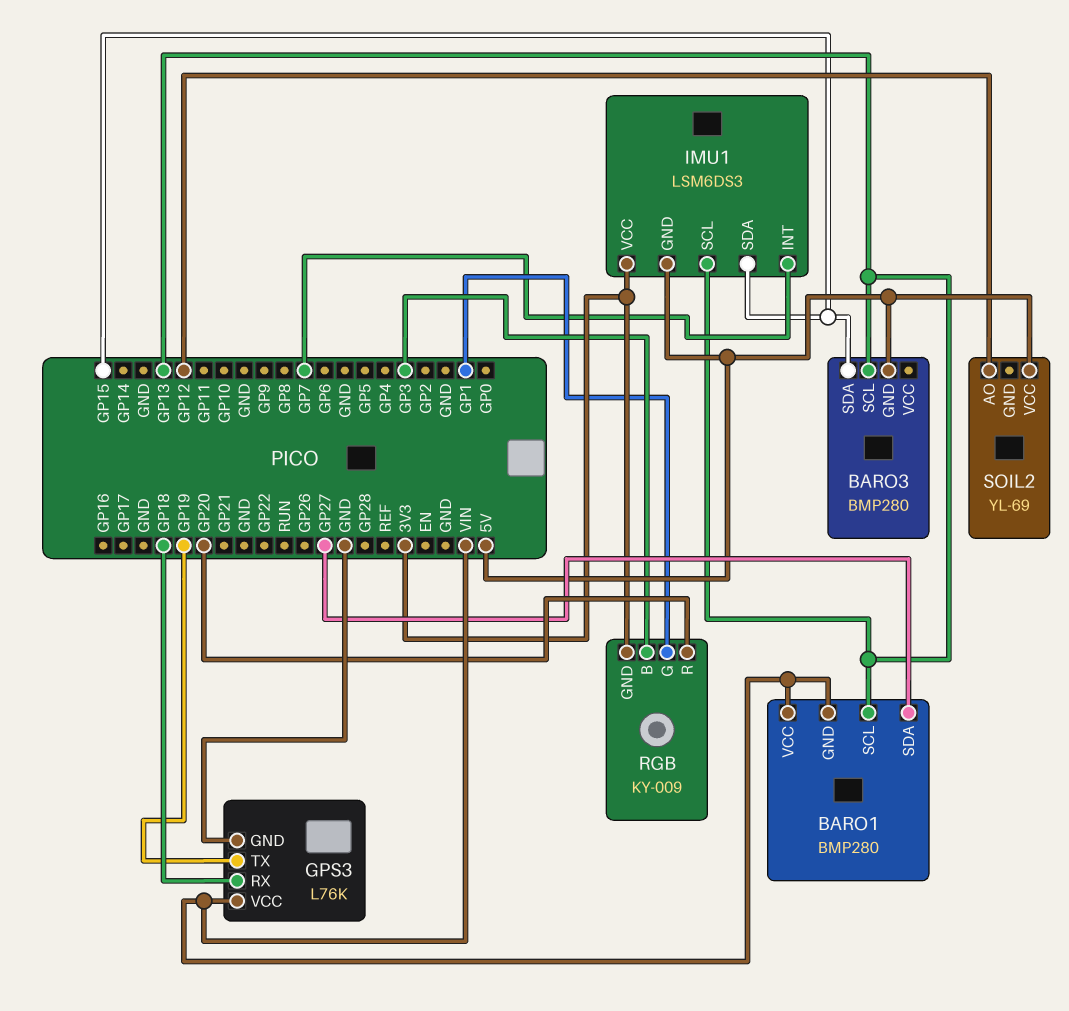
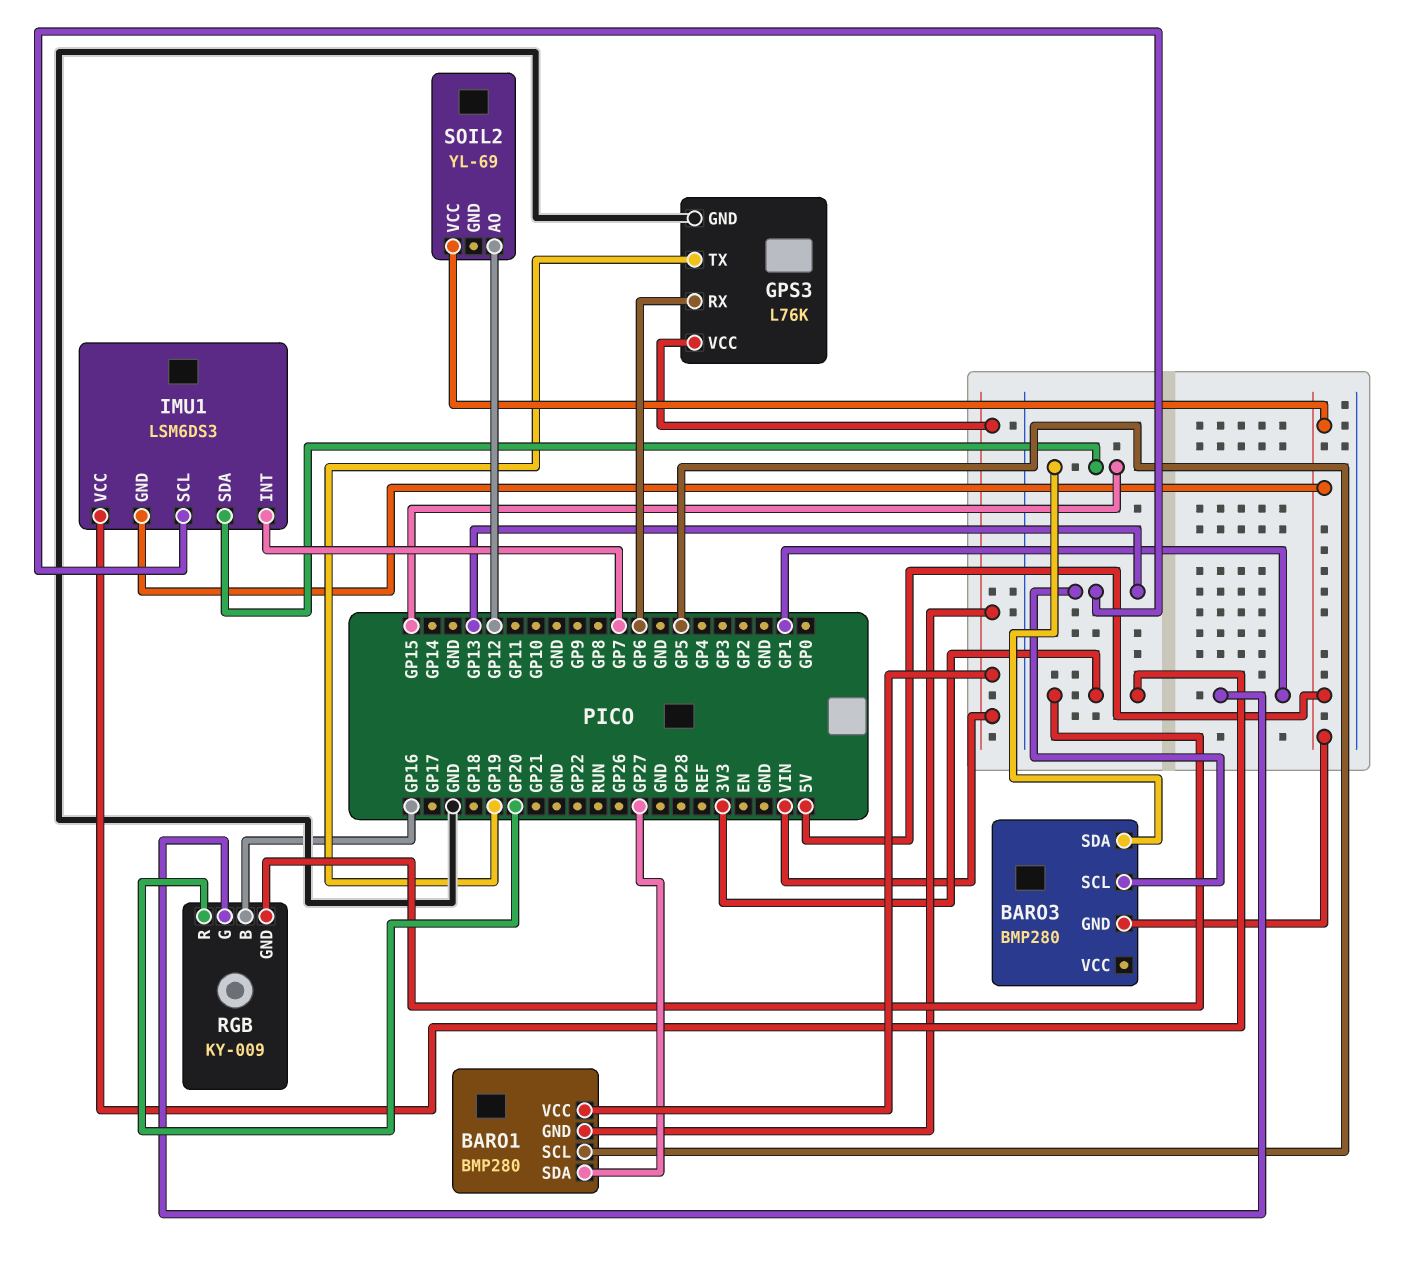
BARO1 pin SCL: GP13 -> GP5
GPS3 pin RX: GP18 -> GP6
RGB pin B: GP3 -> GP16

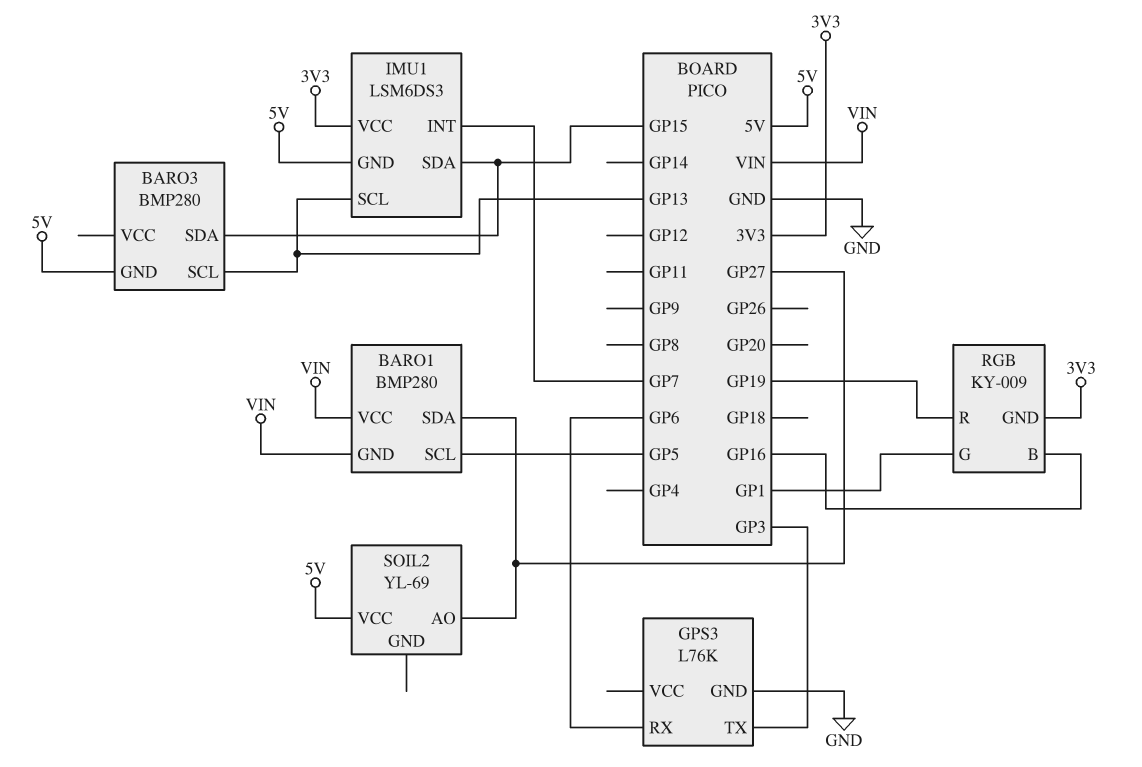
GPS3 pin TX: GP19 -> GP3
GPS3 pin VCC: VIN -> none
RGB pin R: GP20 -> GP19
SOIL2 pin AO: GP12 -> GP27

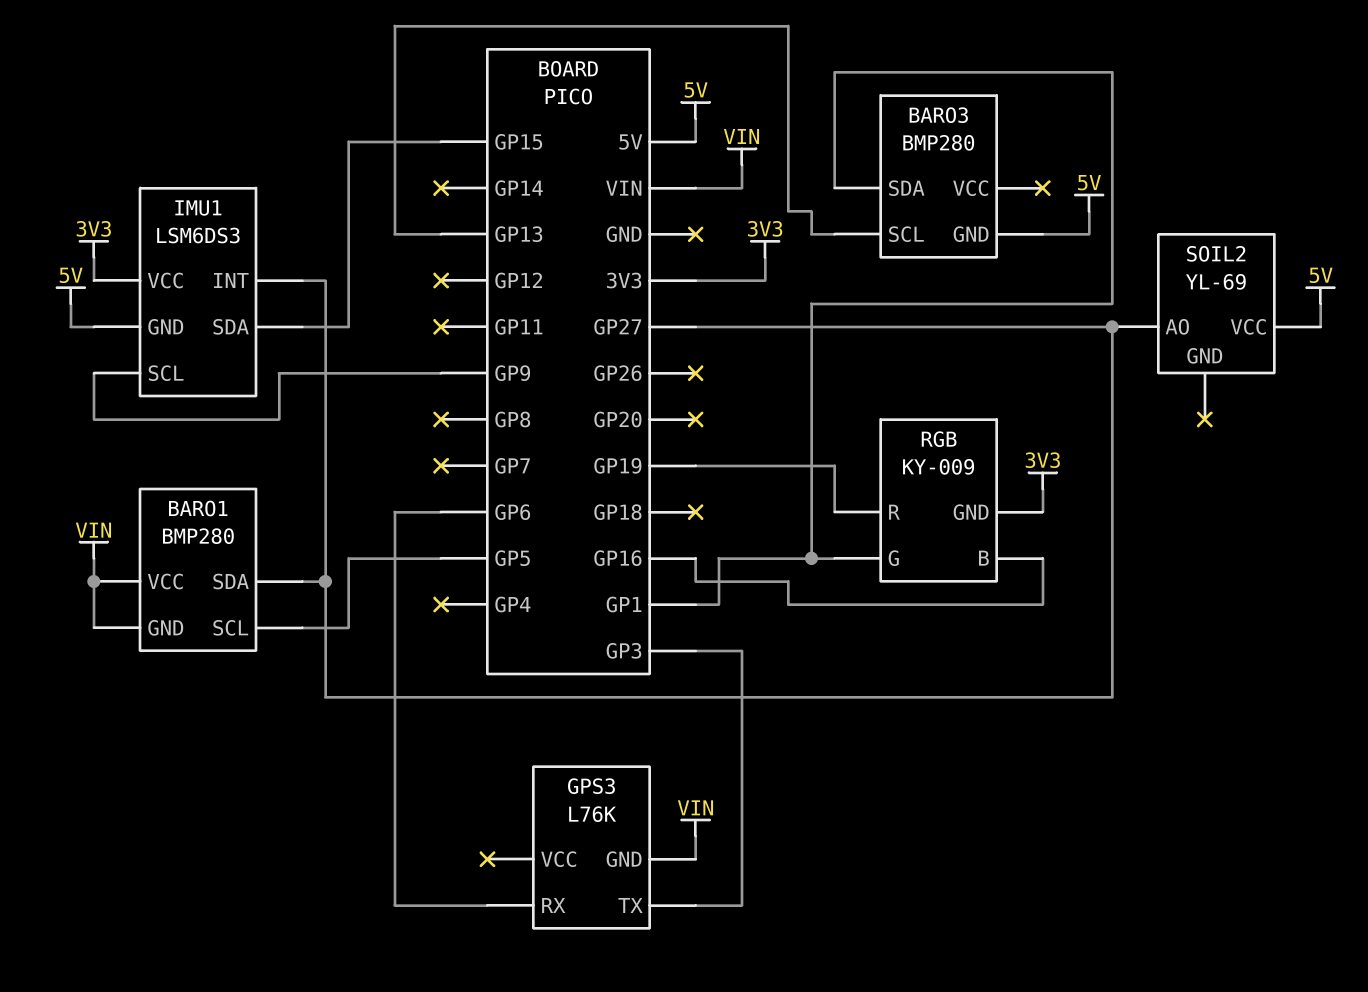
BARO3 pin SDA: GP15 -> GP1
GPS3 pin GND: GND -> VIN
IMU1 pin INT: GP7 -> GP27
IMU1 pin SCL: GP13 -> GP9

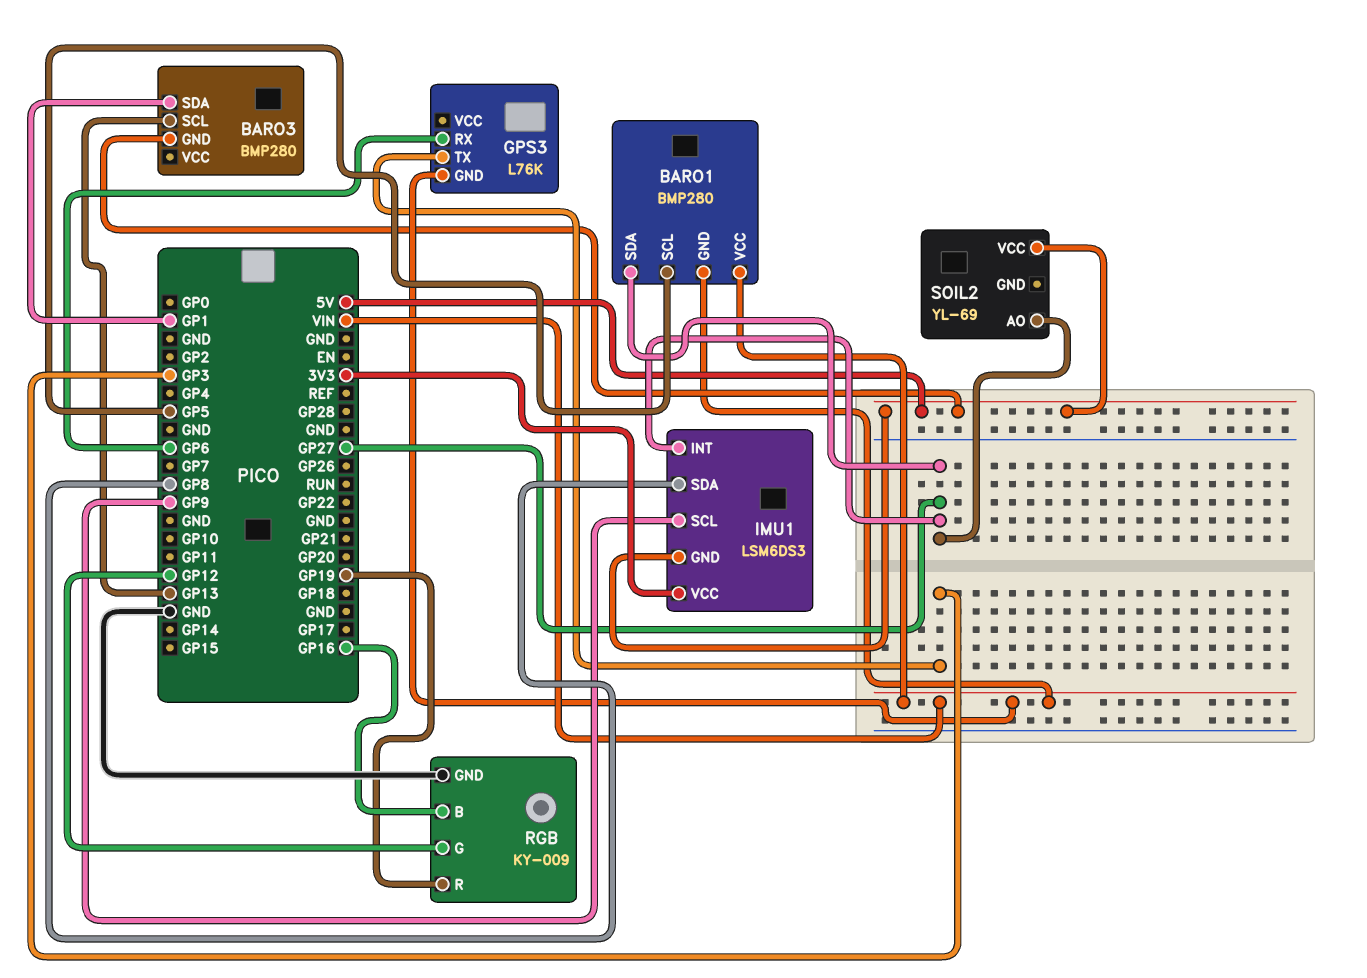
IMU1 pin SDA: GP15 -> GP8
RGB pin G: GP1 -> GP12
RGB pin GND: 3V3 -> GND

